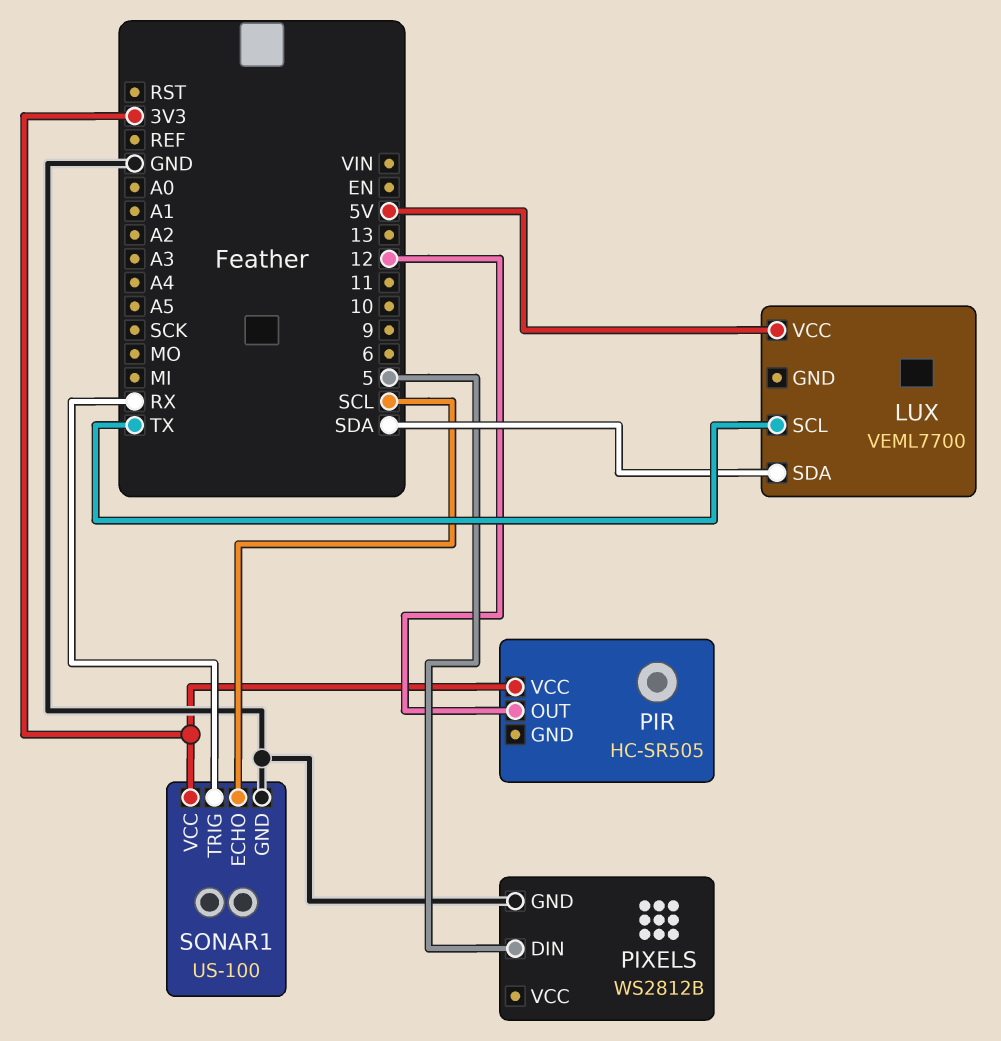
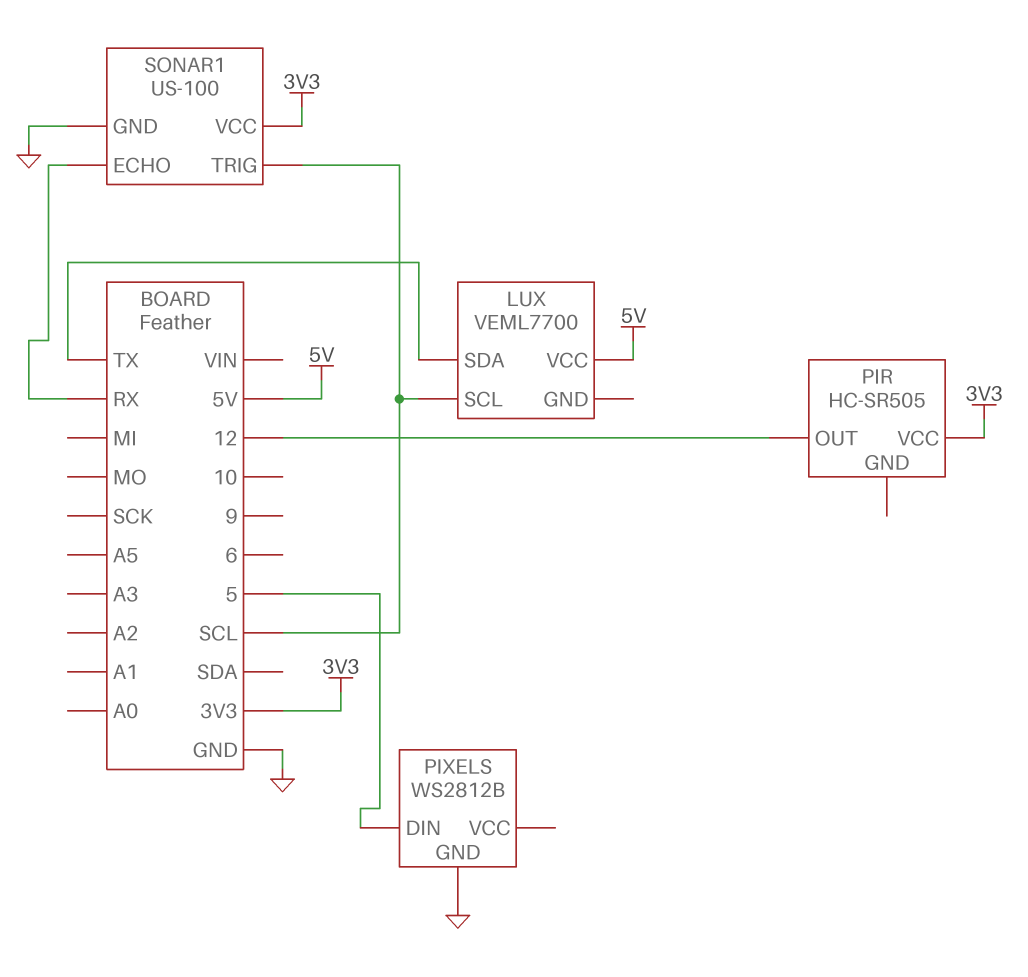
LUX pin SCL: TX -> SCL
LUX pin SDA: SDA -> TX
SONAR1 pin ECHO: SCL -> RX
SONAR1 pin TRIG: RX -> SCL

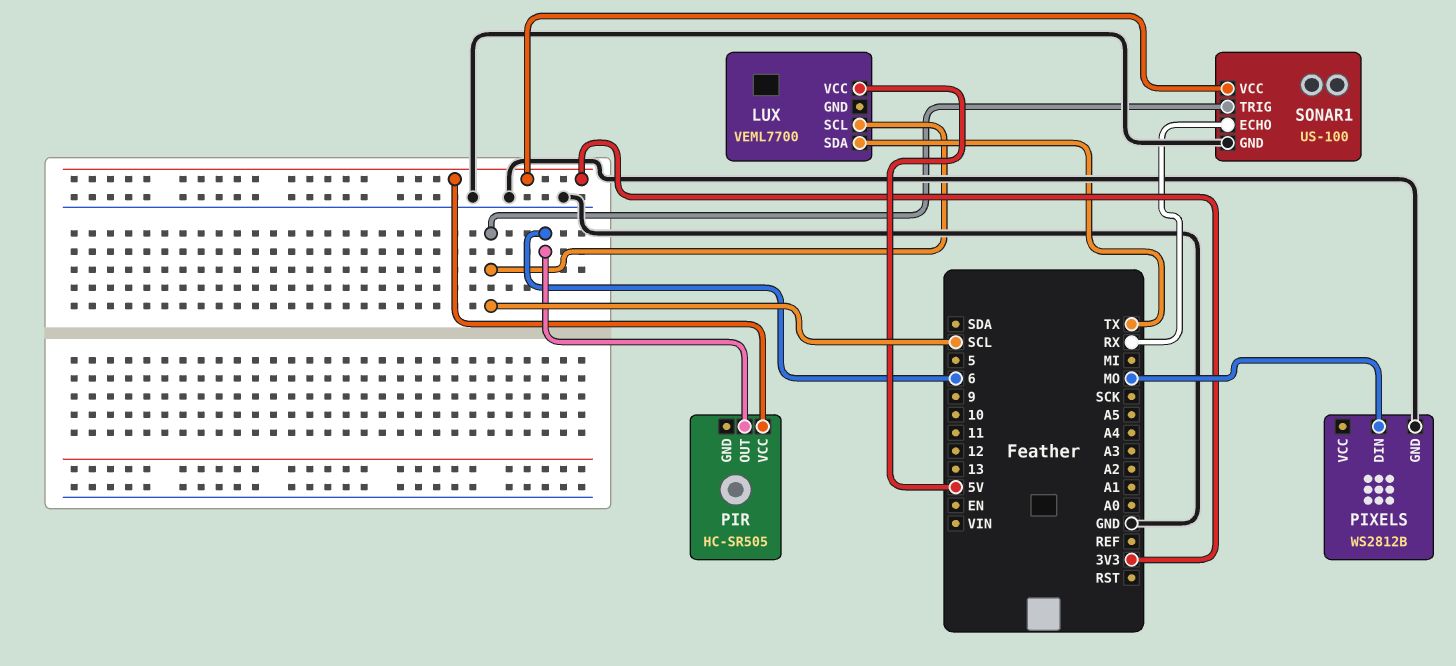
PIR pin OUT: 12 -> 6
PIXELS pin DIN: 5 -> MO

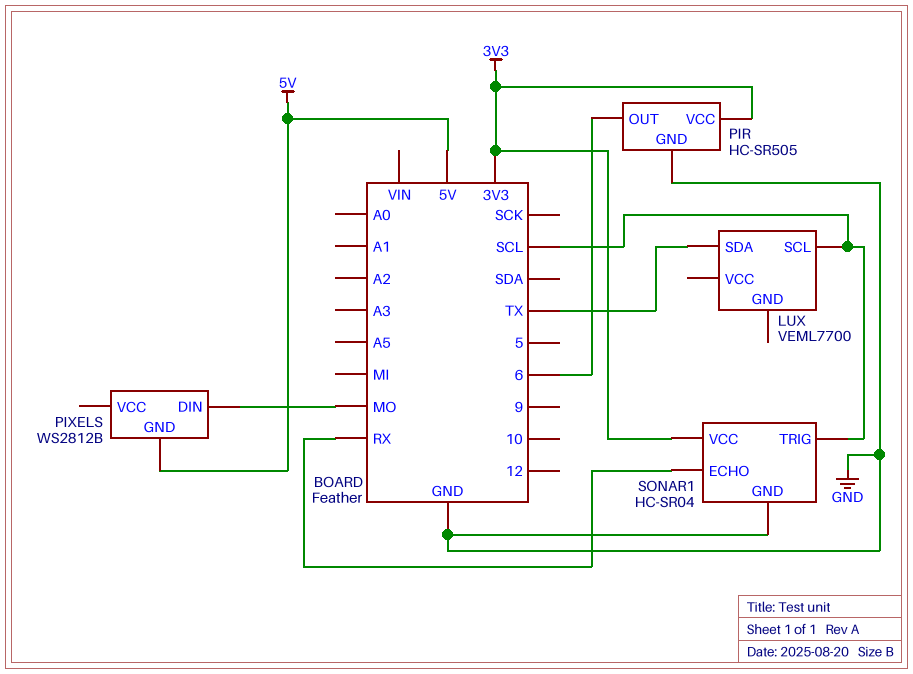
LUX pin VCC: 5V -> none
PIR pin GND: none -> GND
PIXELS pin GND: GND -> 5V
SONAR1: US-100 -> HC-SR04

